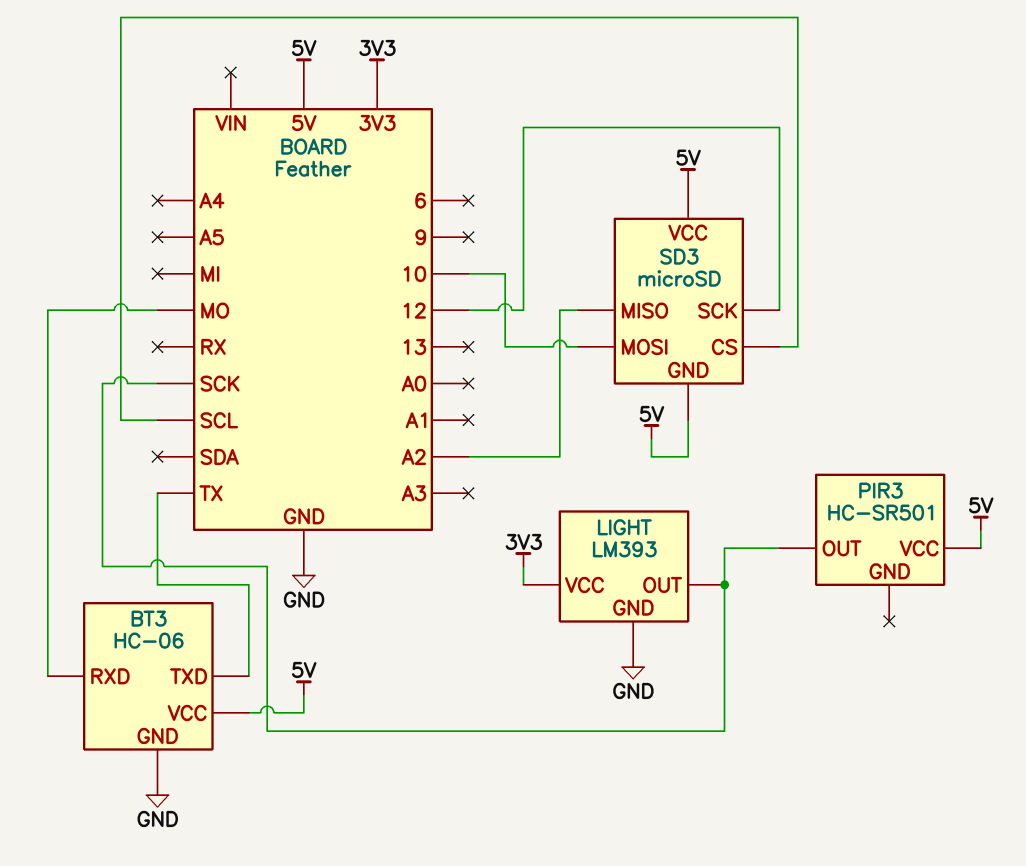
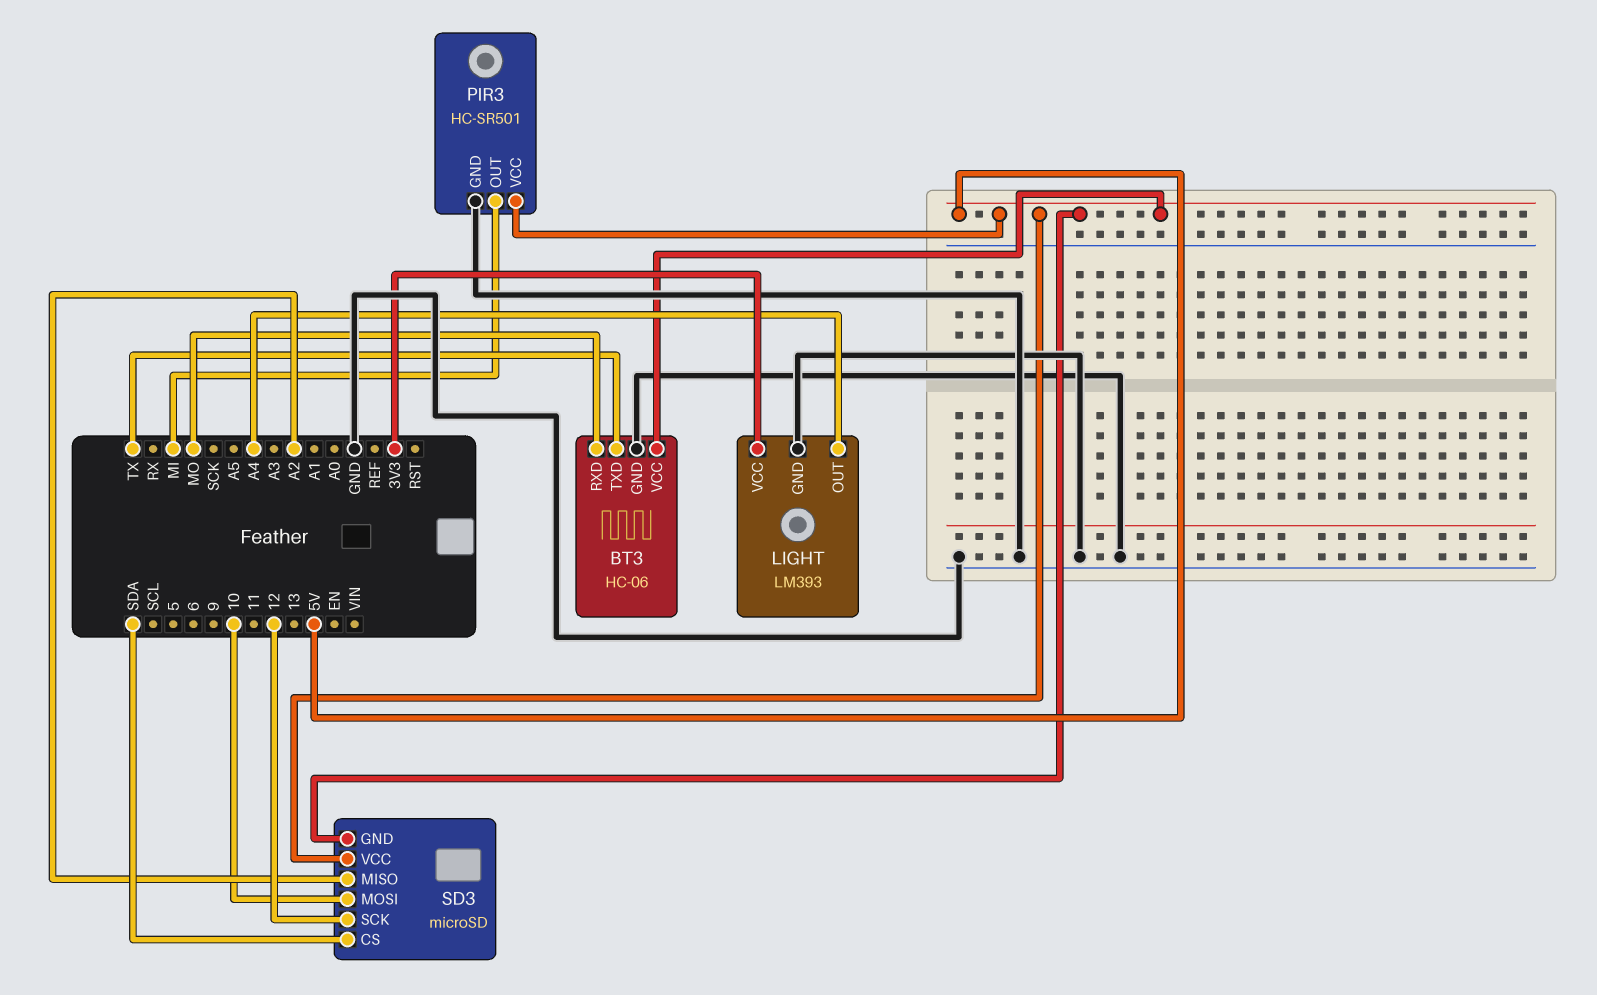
LIGHT pin OUT: SCK -> A4
PIR3 pin GND: none -> GND
PIR3 pin OUT: SCK -> MI
SD3 pin CS: SCL -> SDA

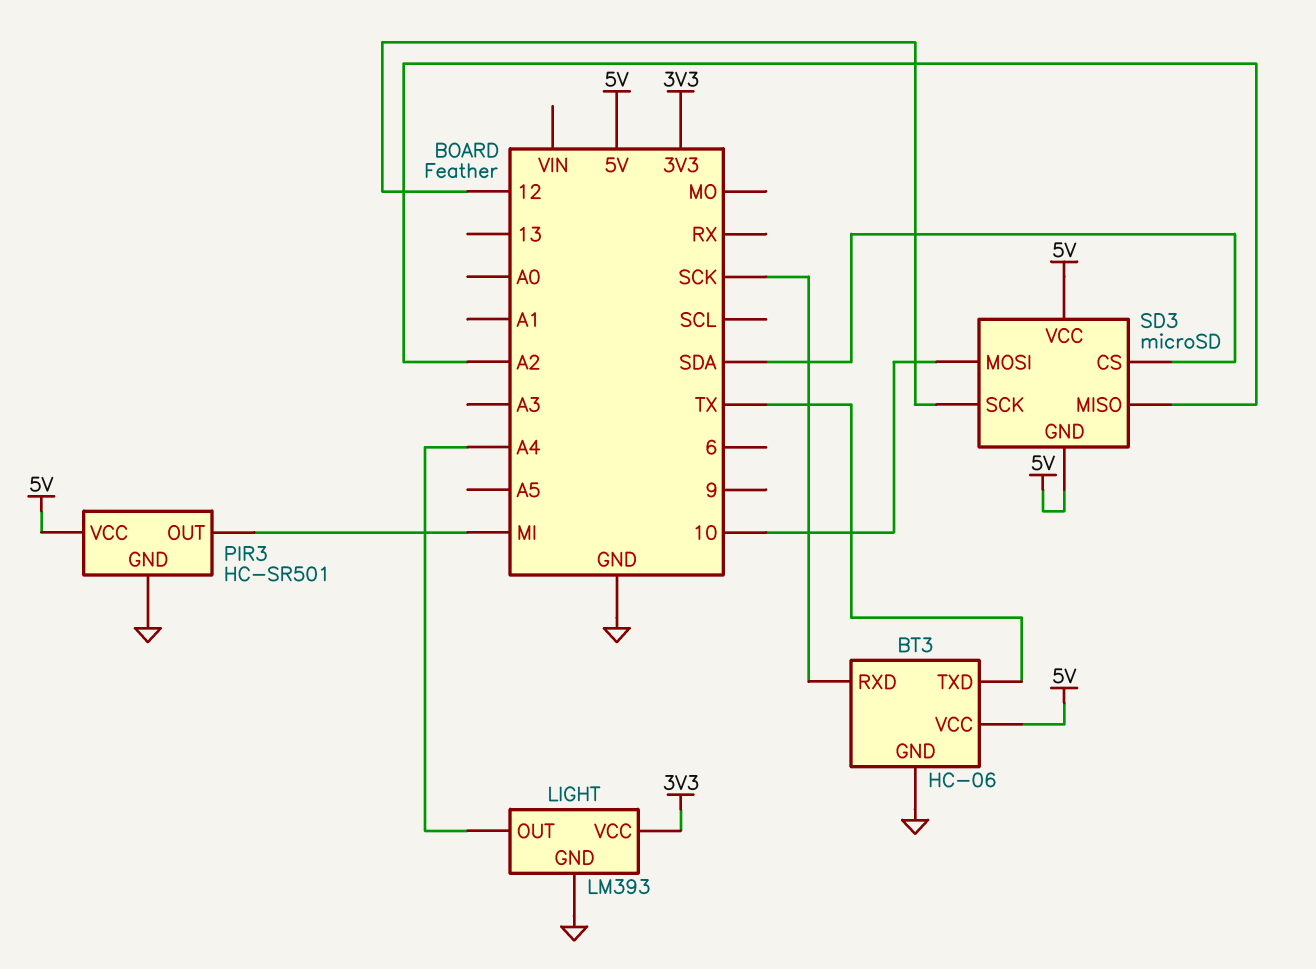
BT3 pin RXD: MO -> SCK

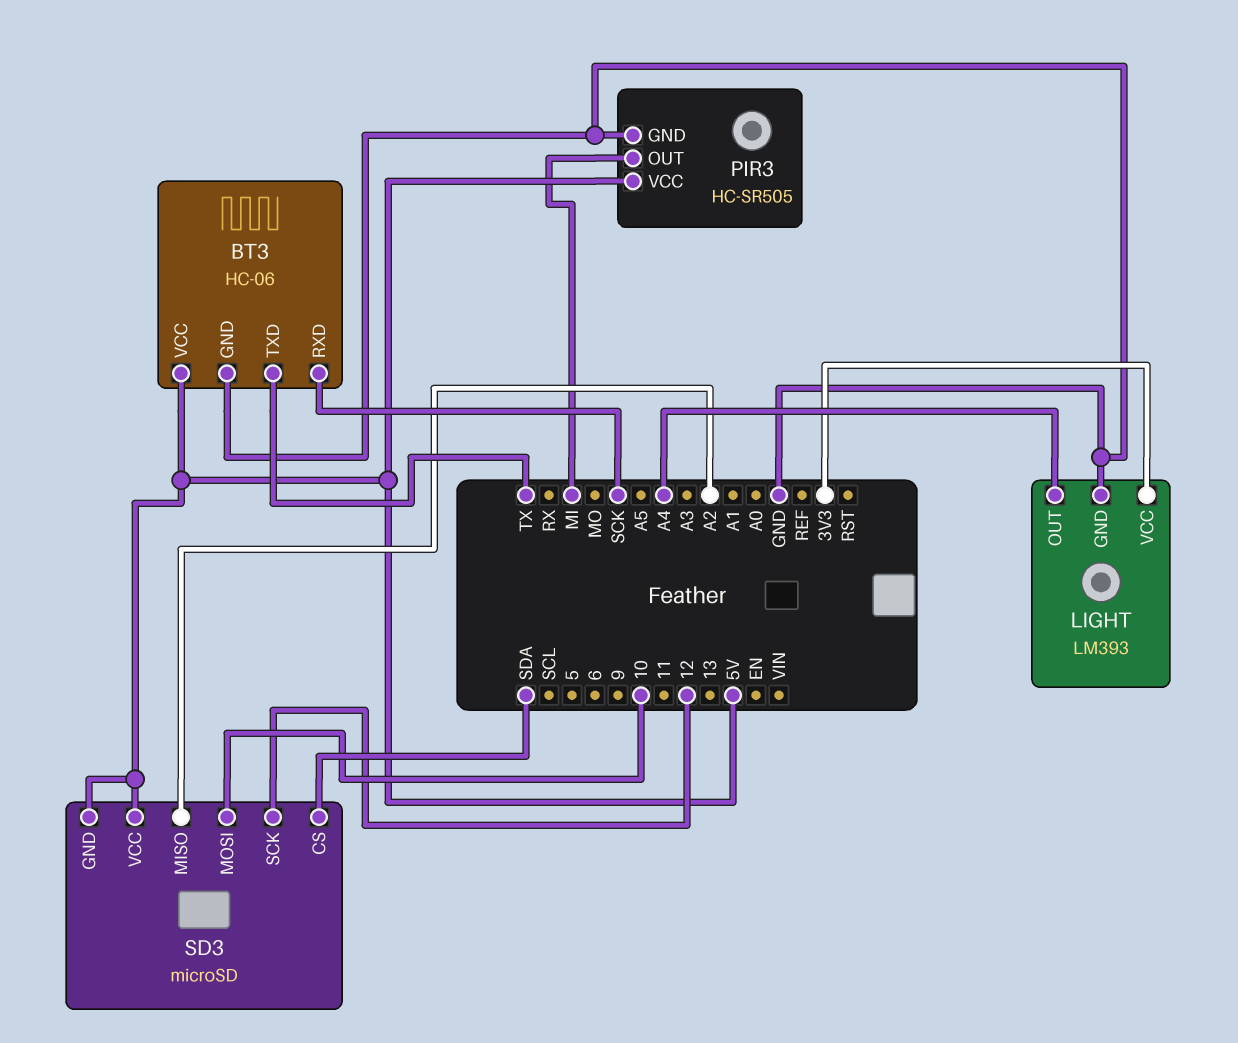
PIR3: HC-SR501 -> HC-SR505

